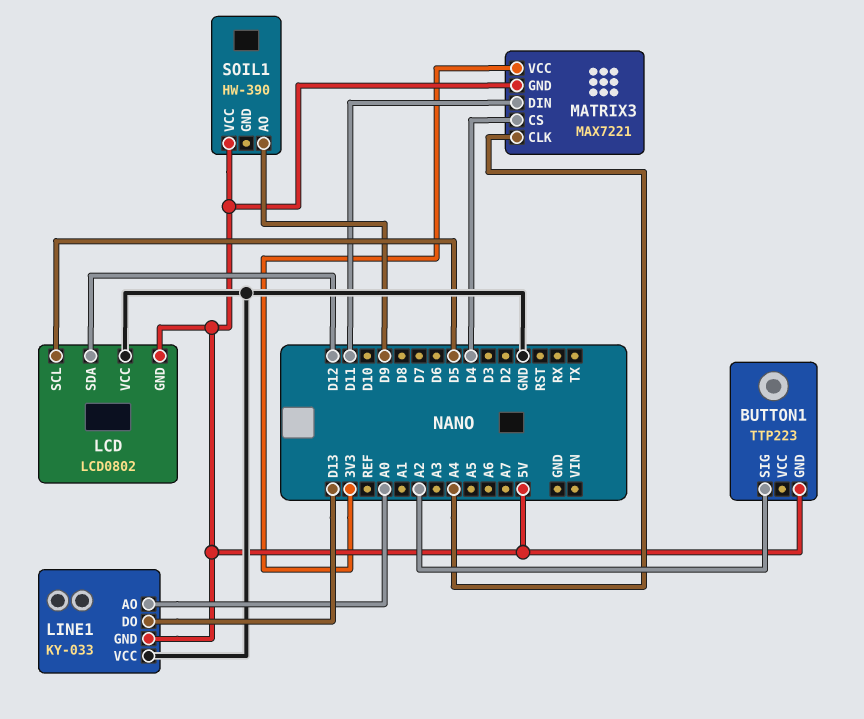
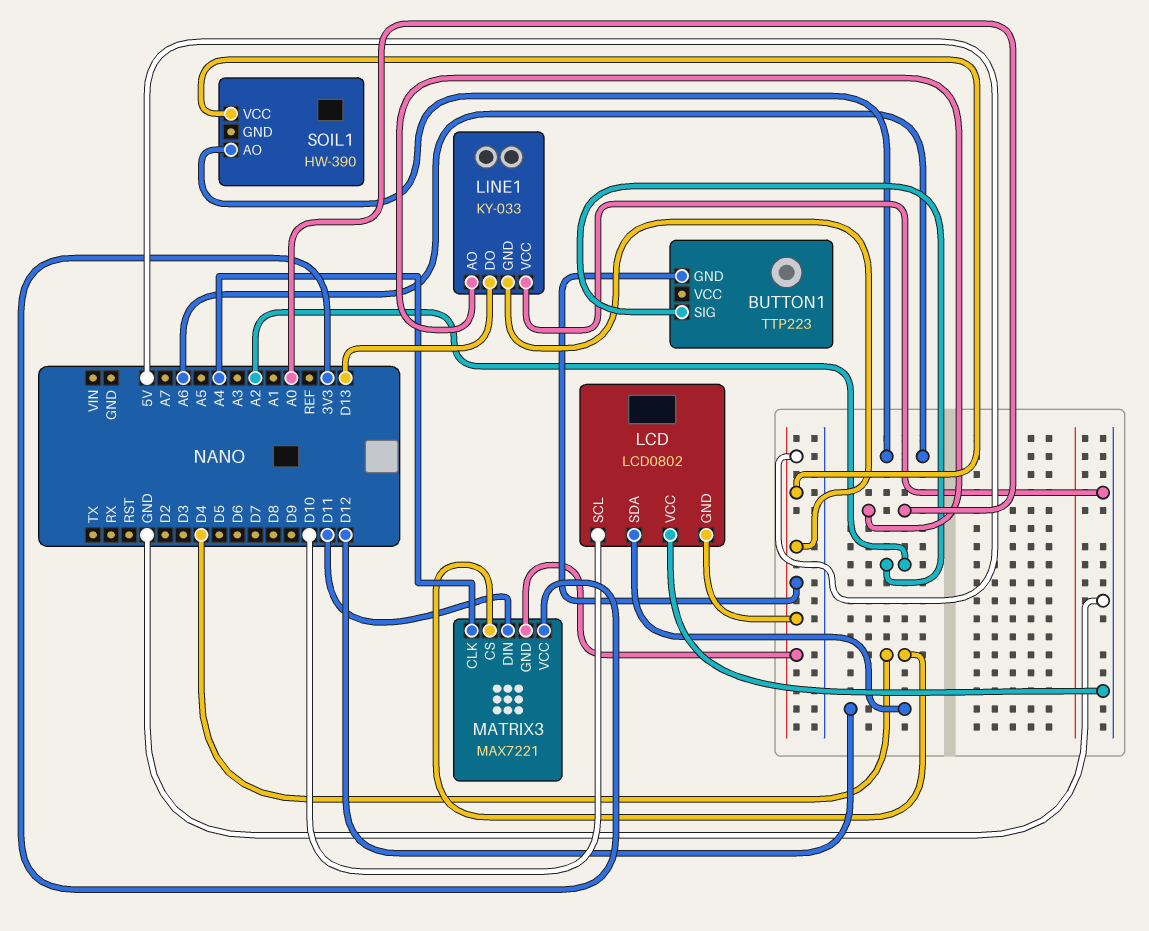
LCD pin SCL: D5 -> D10
SOIL1 pin AO: D9 -> A6

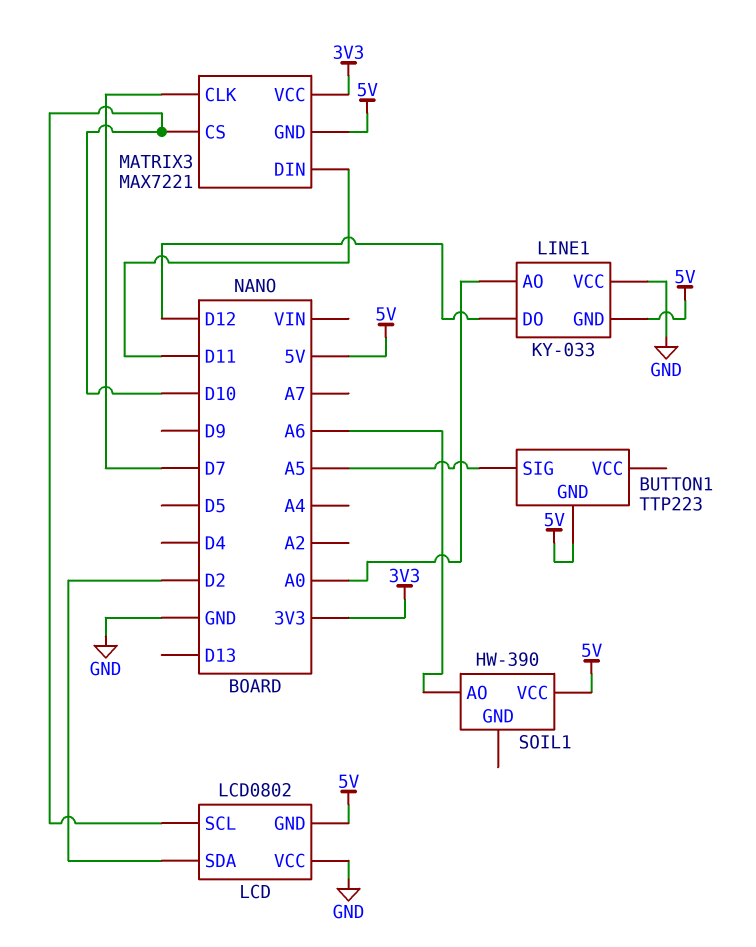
BUTTON1 pin SIG: A2 -> A5
LCD pin SDA: D12 -> D2
LINE1 pin DO: D13 -> D12
MATRIX3 pin CLK: A4 -> D7
MATRIX3 pin CS: D4 -> D10

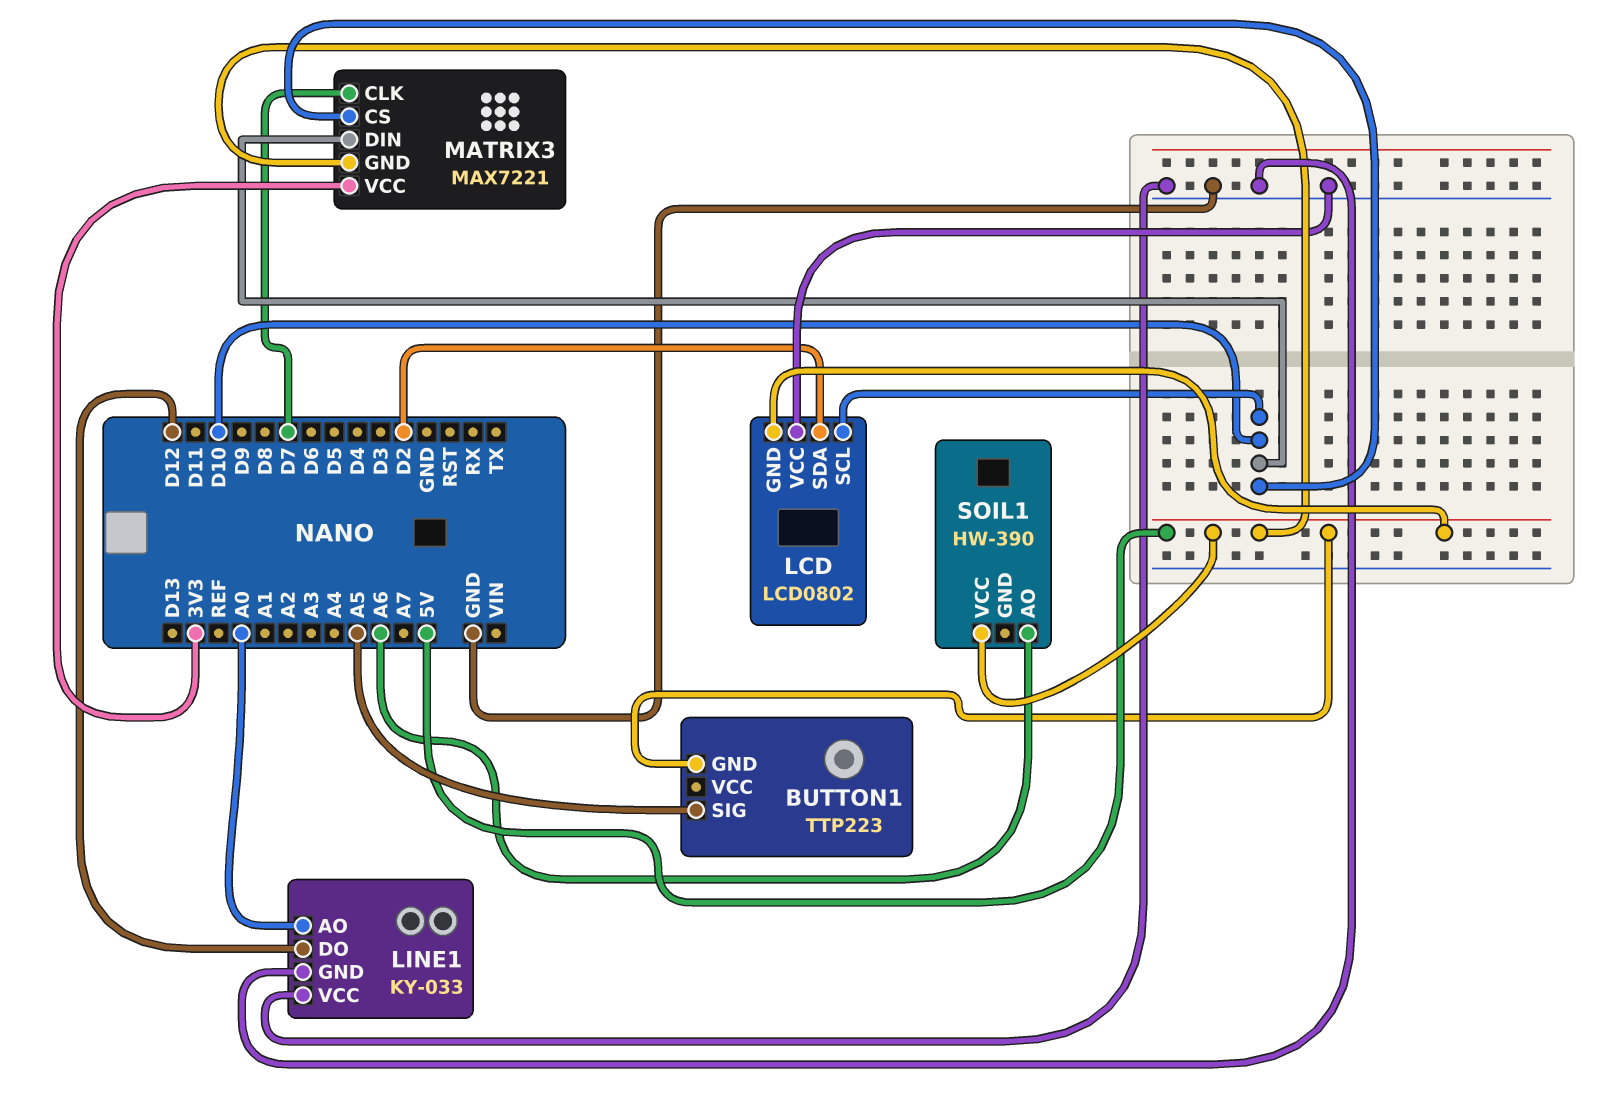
LINE1 pin GND: 5V -> GND
MATRIX3 pin DIN: D11 -> D10

